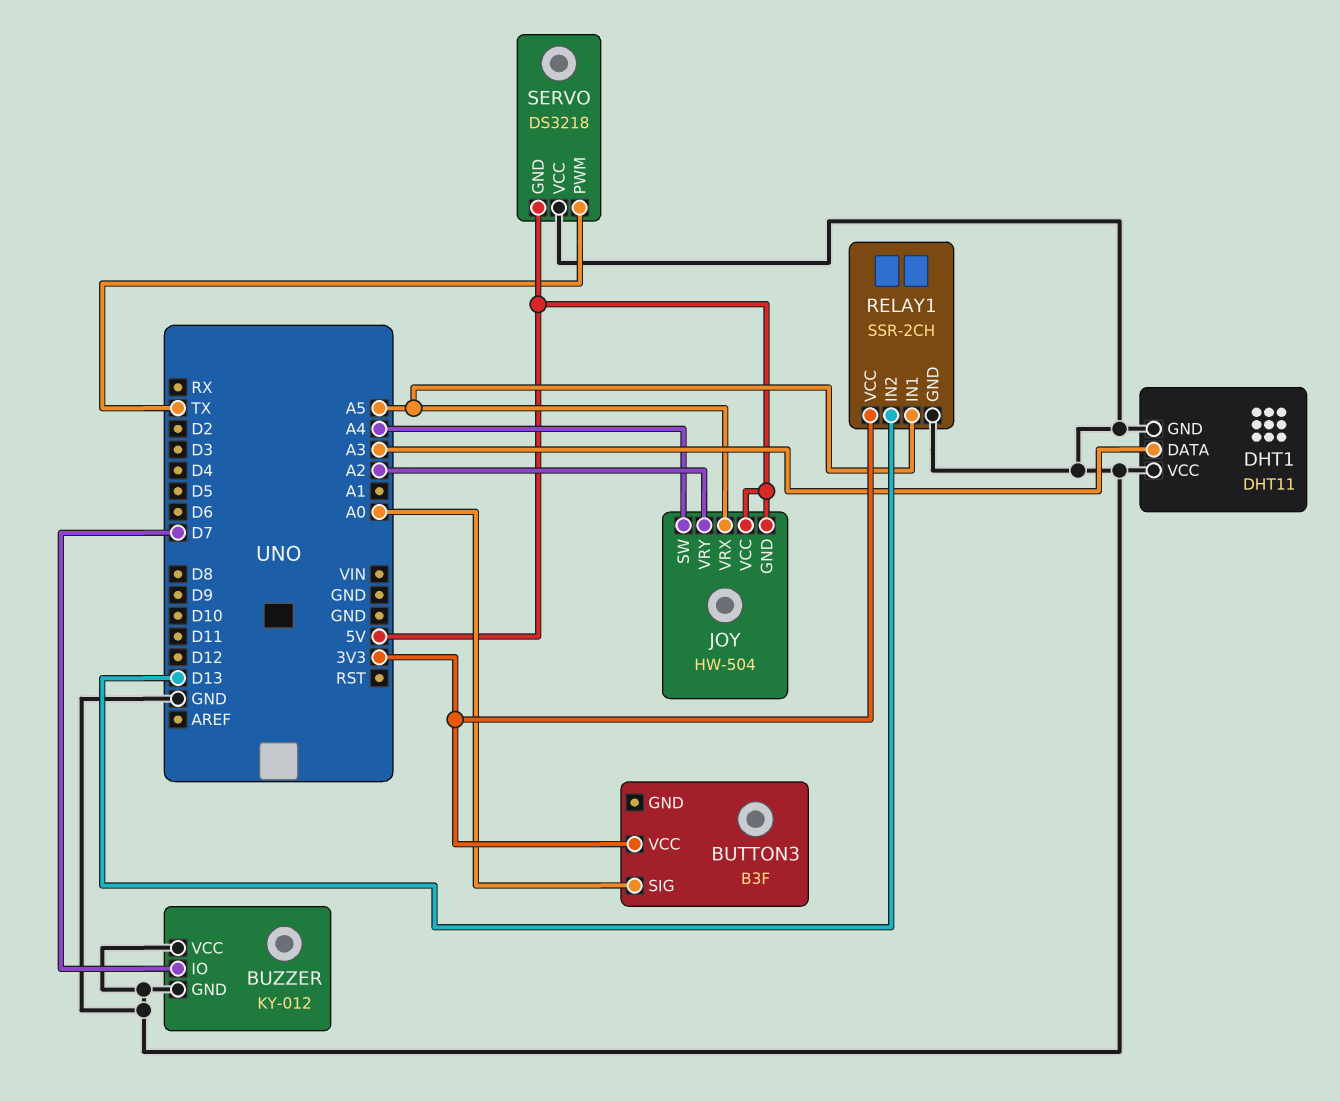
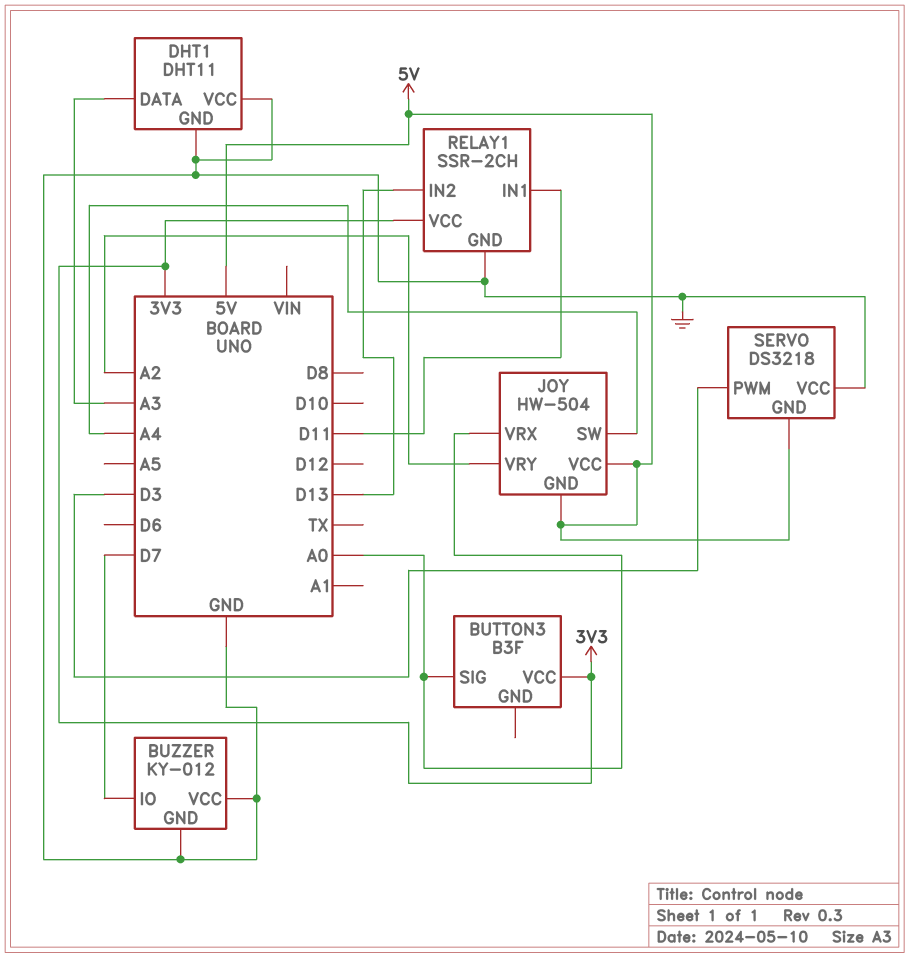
JOY pin VRX: A5 -> A0
RELAY1 pin IN1: A5 -> D11
SERVO pin PWM: TX -> D3

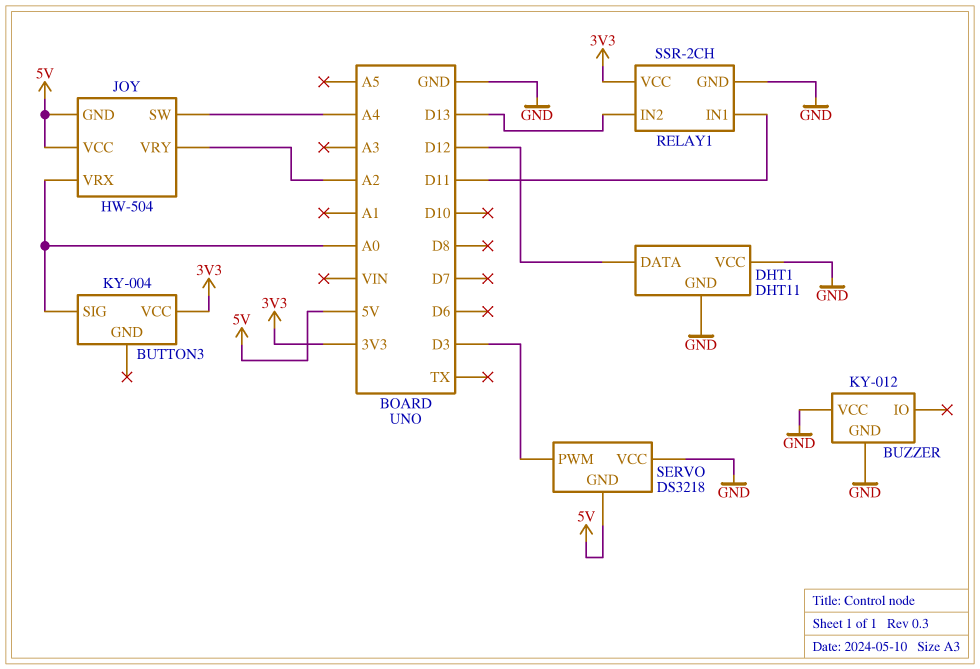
BUTTON3: B3F -> KY-004
BUZZER pin IO: D7 -> none
DHT1 pin DATA: A3 -> D12

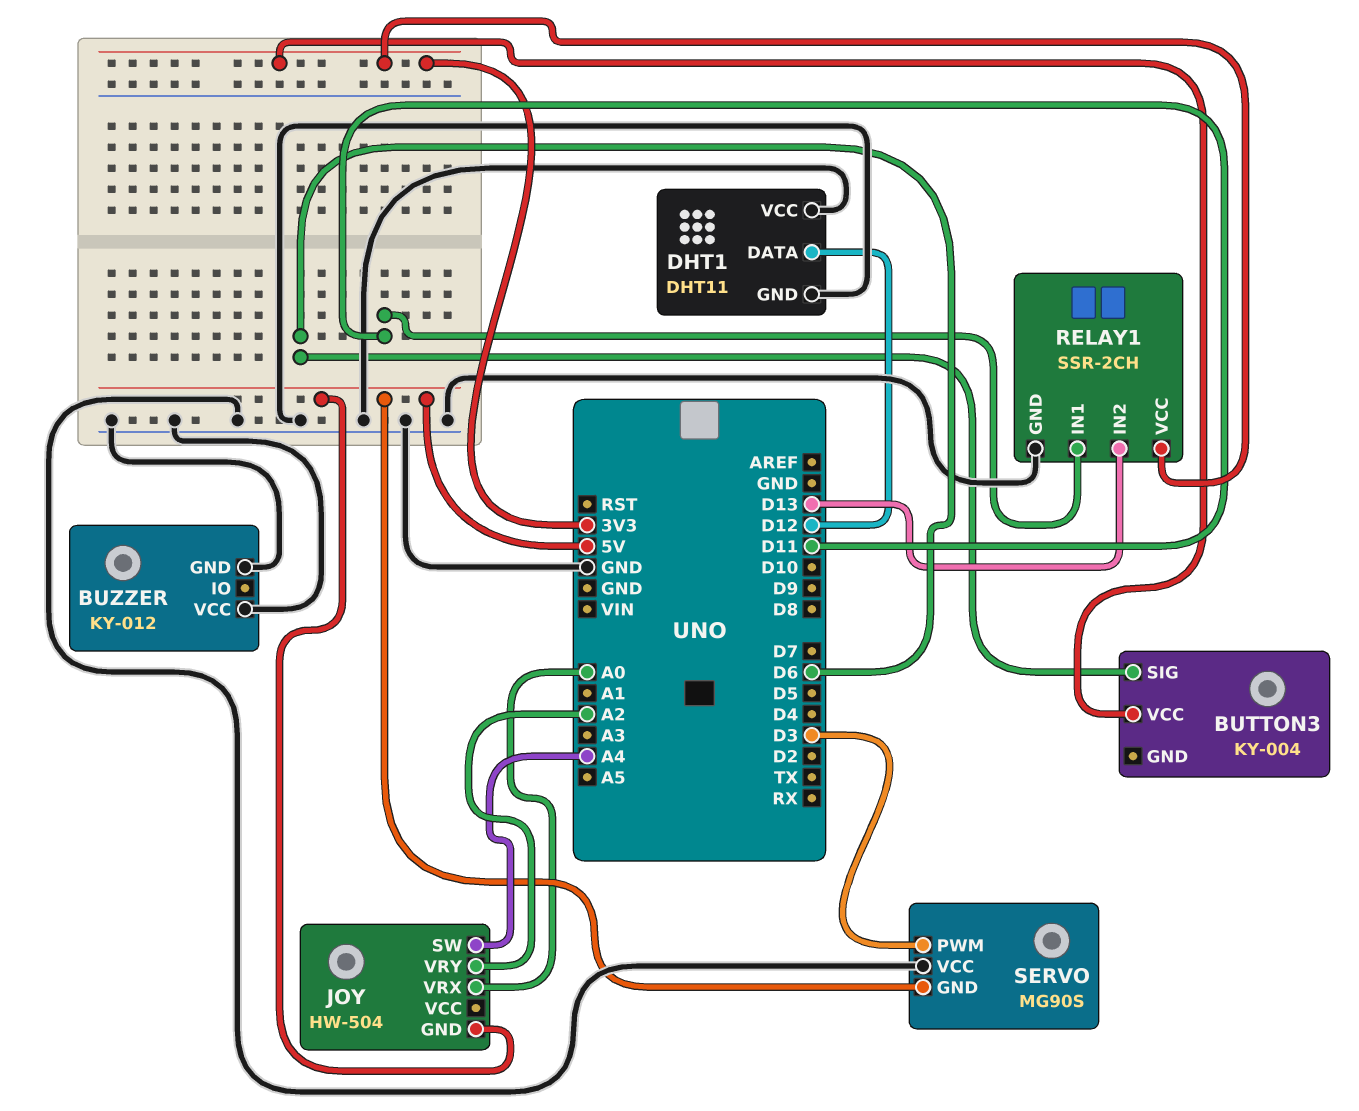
BUTTON3 pin SIG: A0 -> D6
JOY pin VCC: 5V -> none
SERVO: DS3218 -> MG90S

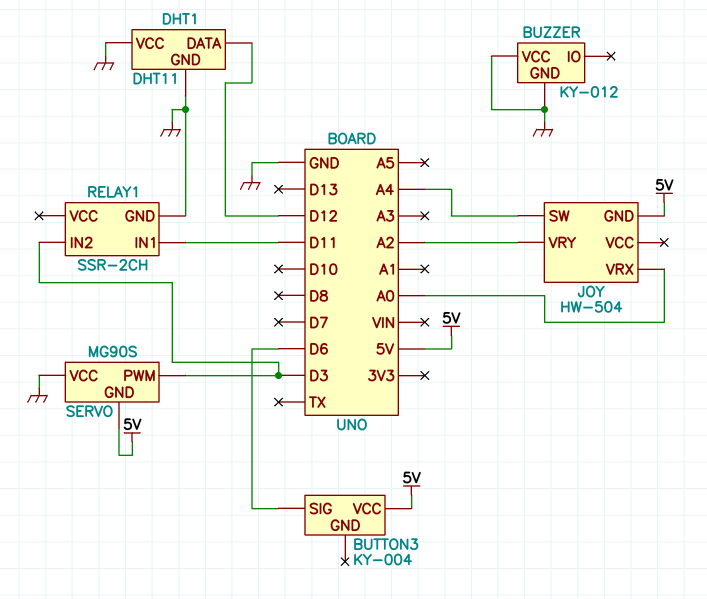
BUTTON3 pin VCC: 3V3 -> 5V
RELAY1 pin IN2: D13 -> D3
RELAY1 pin VCC: 3V3 -> none

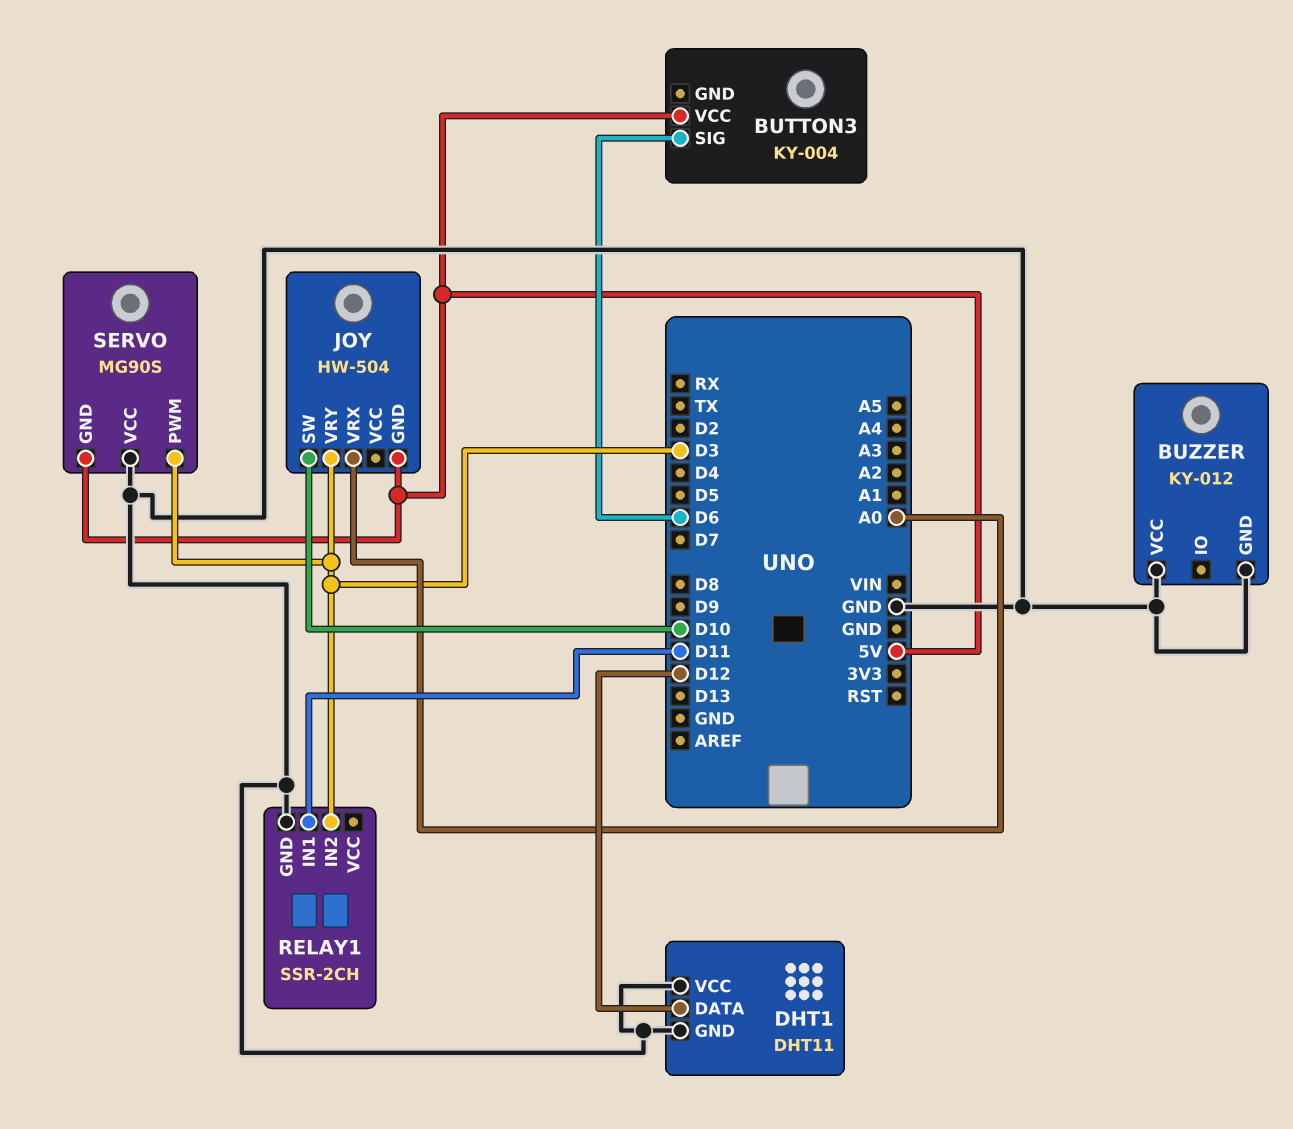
JOY pin SW: A4 -> D10
JOY pin VRY: A2 -> D3

